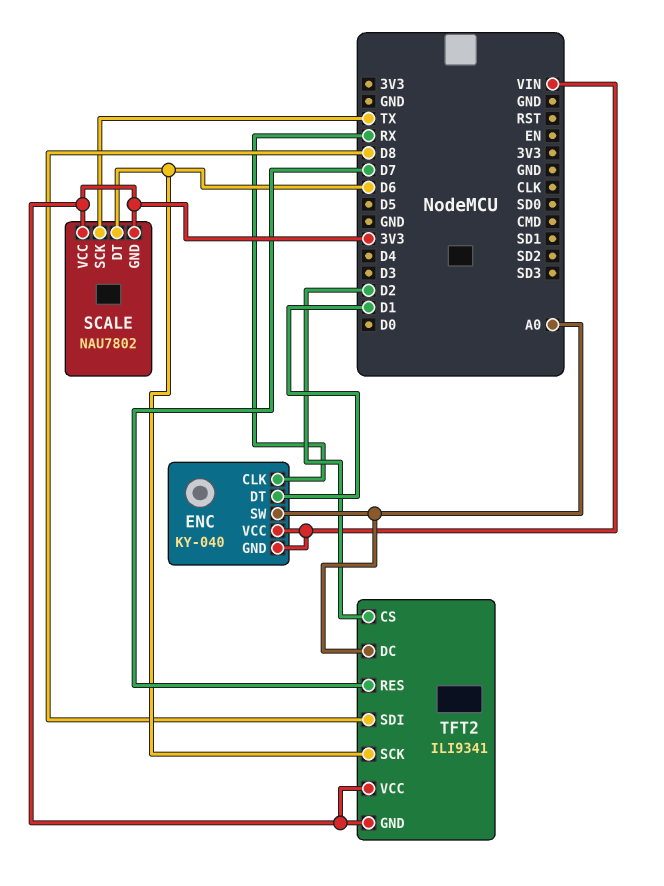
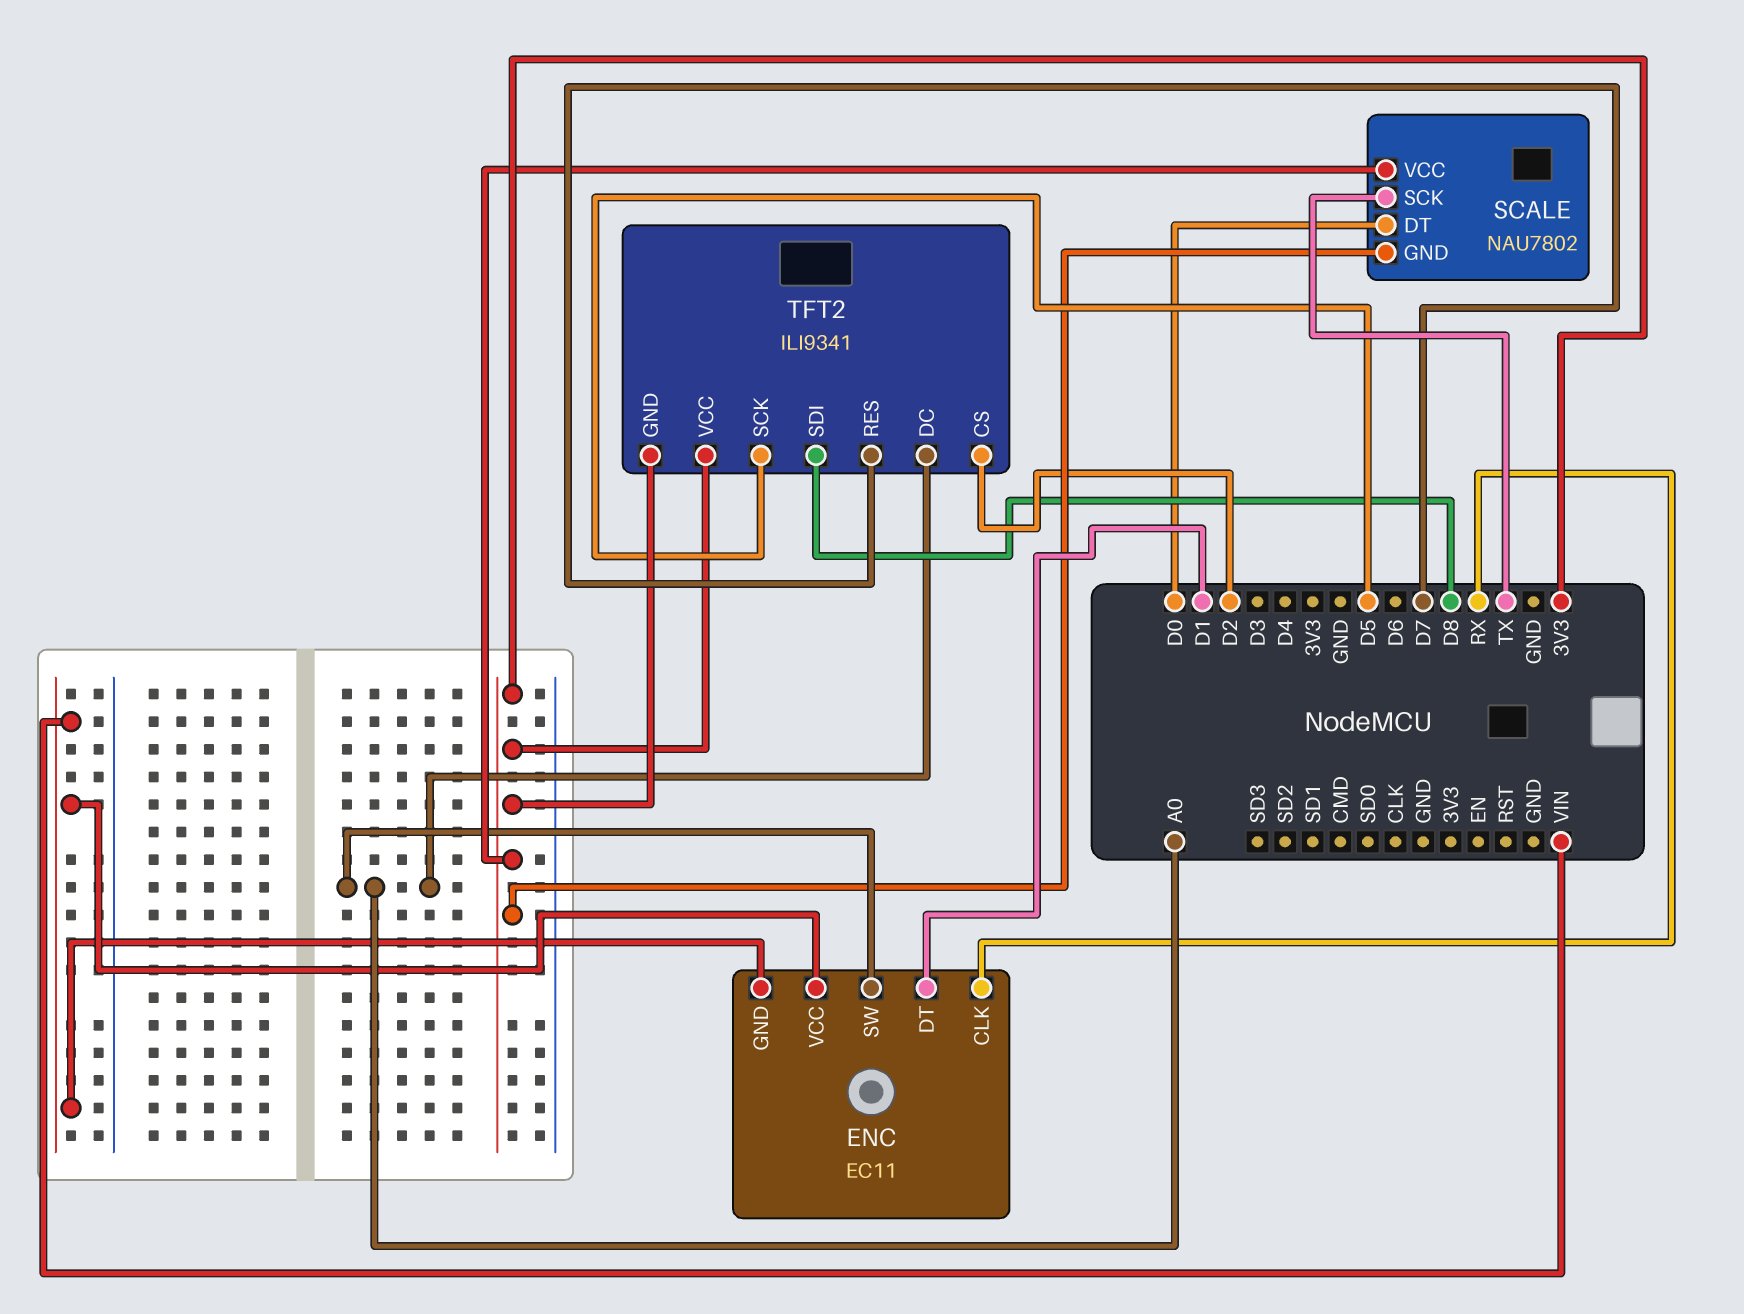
ENC: KY-040 -> EC11
SCALE pin DT: D6 -> D0
TFT2 pin SCK: D6 -> D5

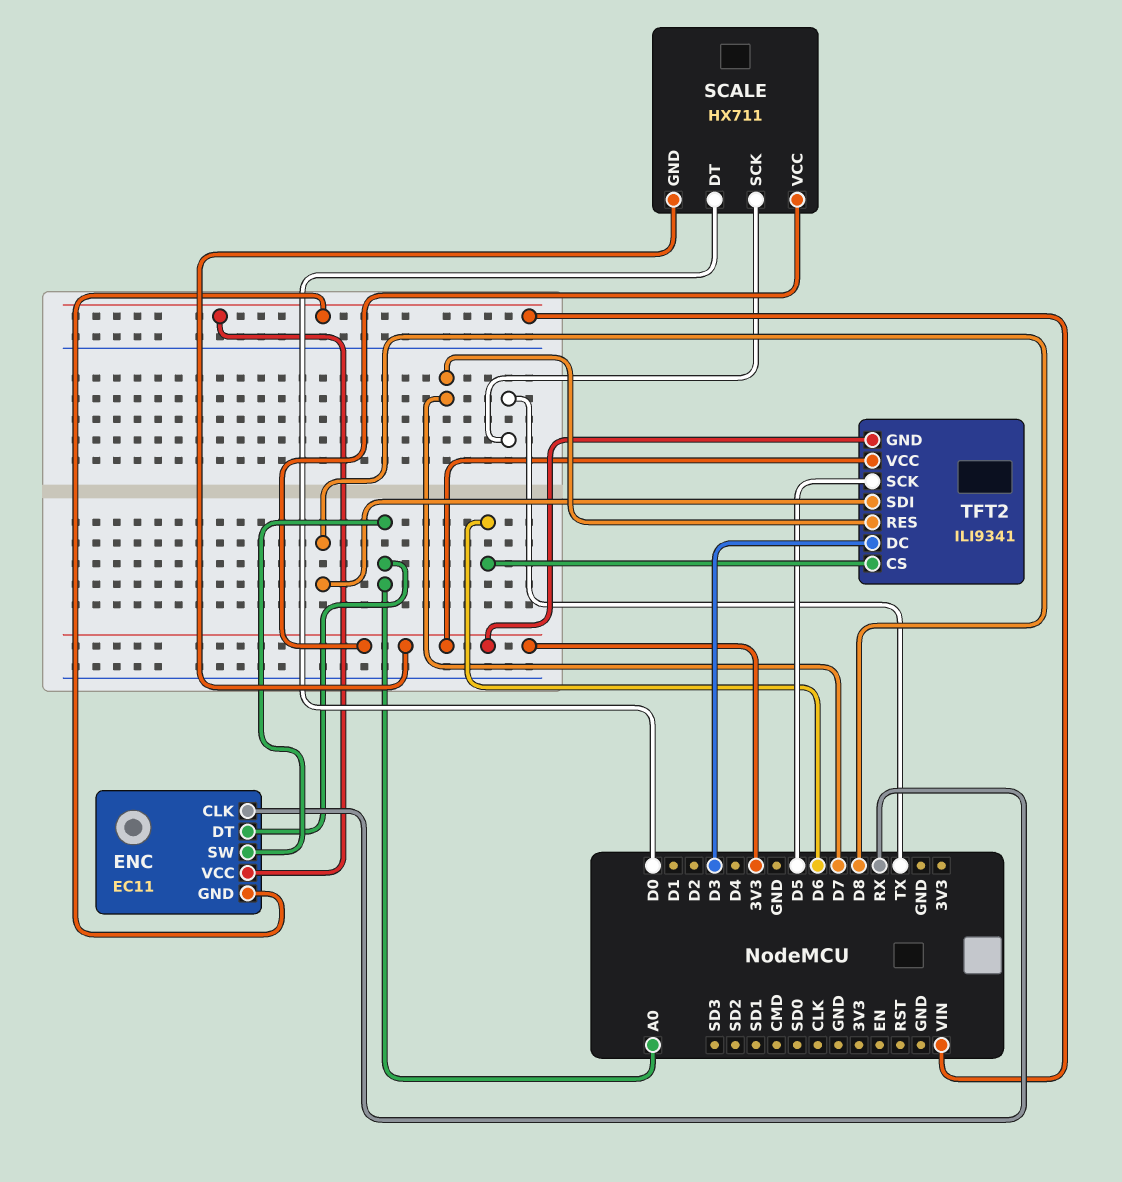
ENC pin DT: D1 -> A0
SCALE: NAU7802 -> HX711
TFT2 pin CS: D2 -> D6
TFT2 pin DC: A0 -> D3

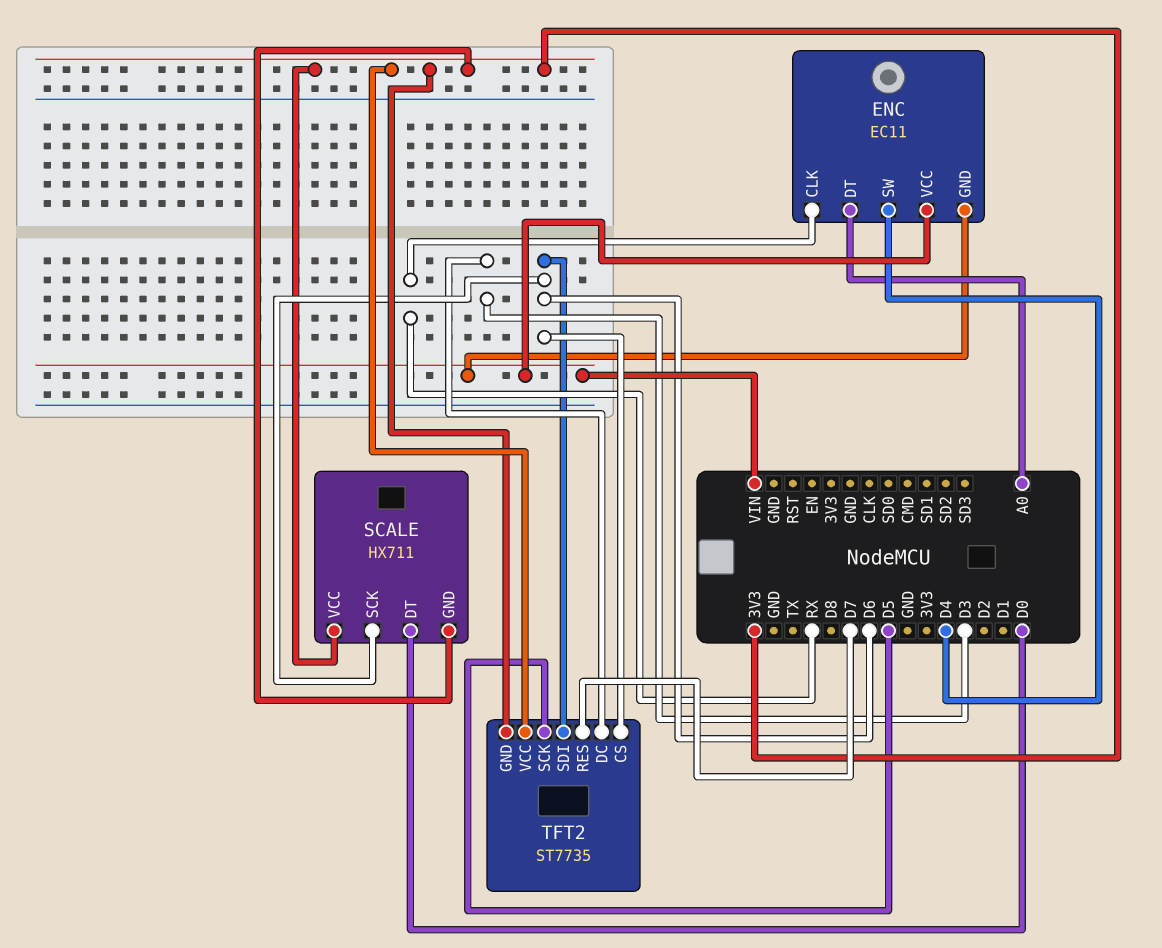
ENC pin SW: A0 -> D4
SCALE pin SCK: TX -> D6
TFT2: ILI9341 -> ST7735
TFT2 pin SDI: D8 -> D6

